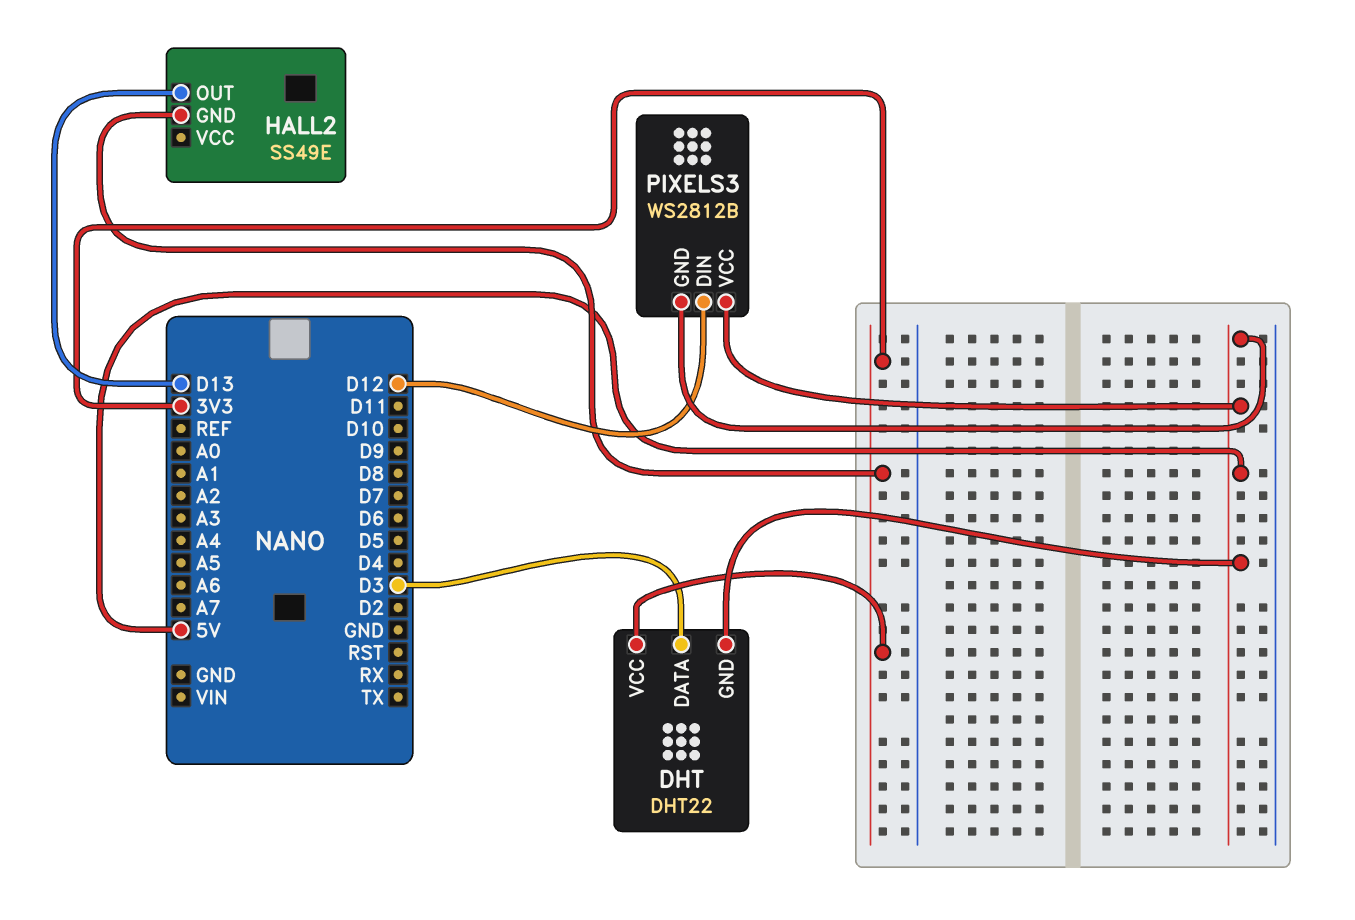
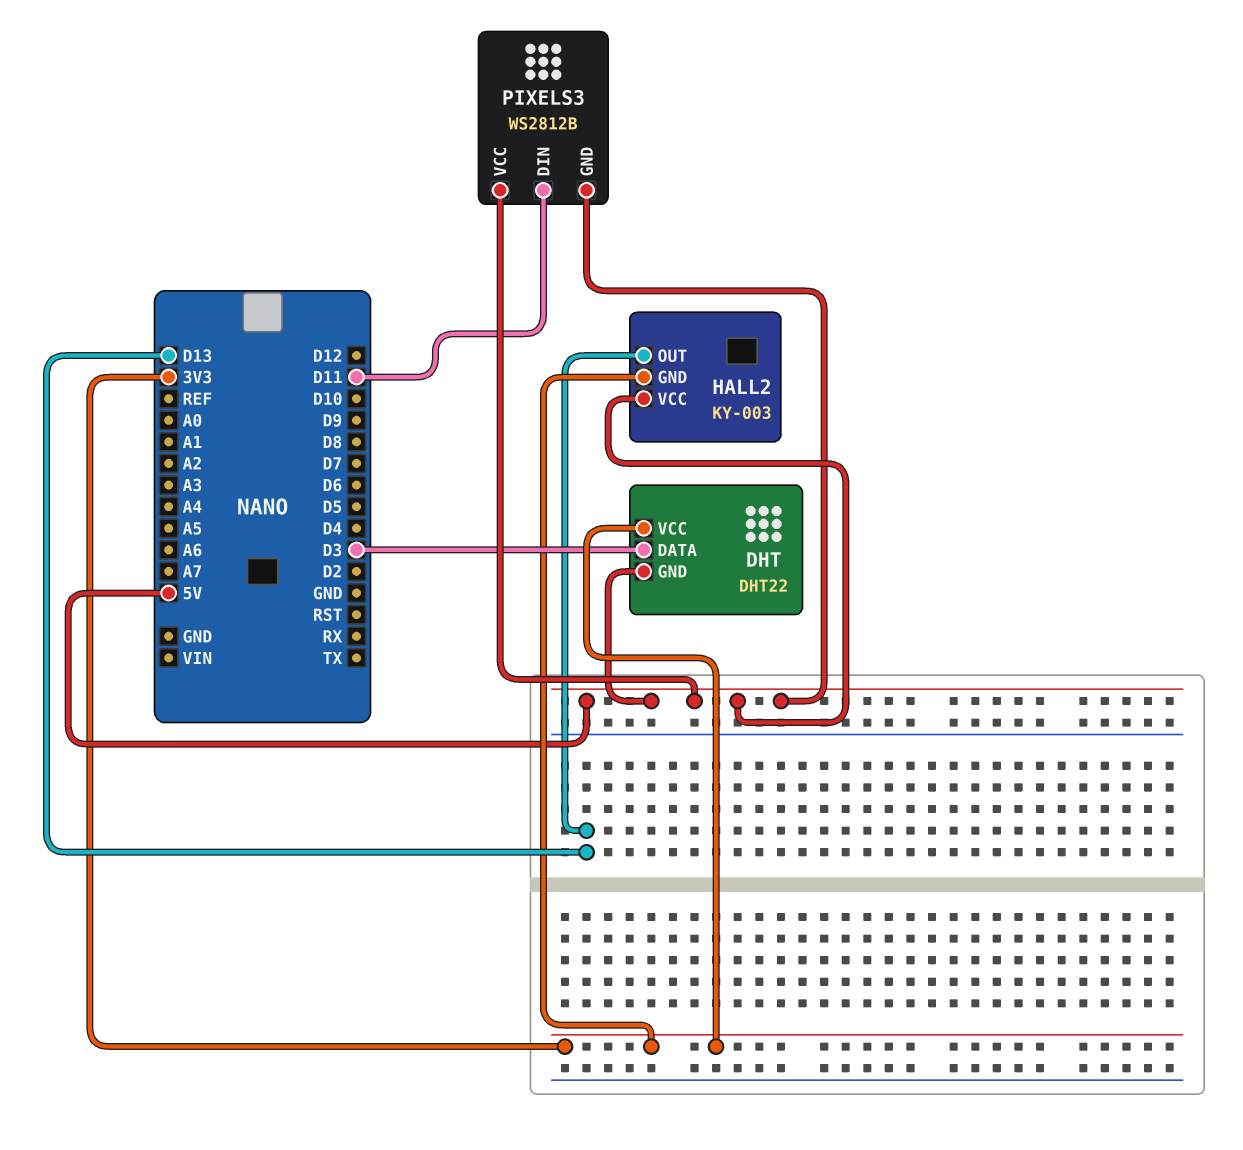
HALL2: SS49E -> KY-003
HALL2 pin VCC: none -> 5V
PIXELS3 pin DIN: D12 -> D11

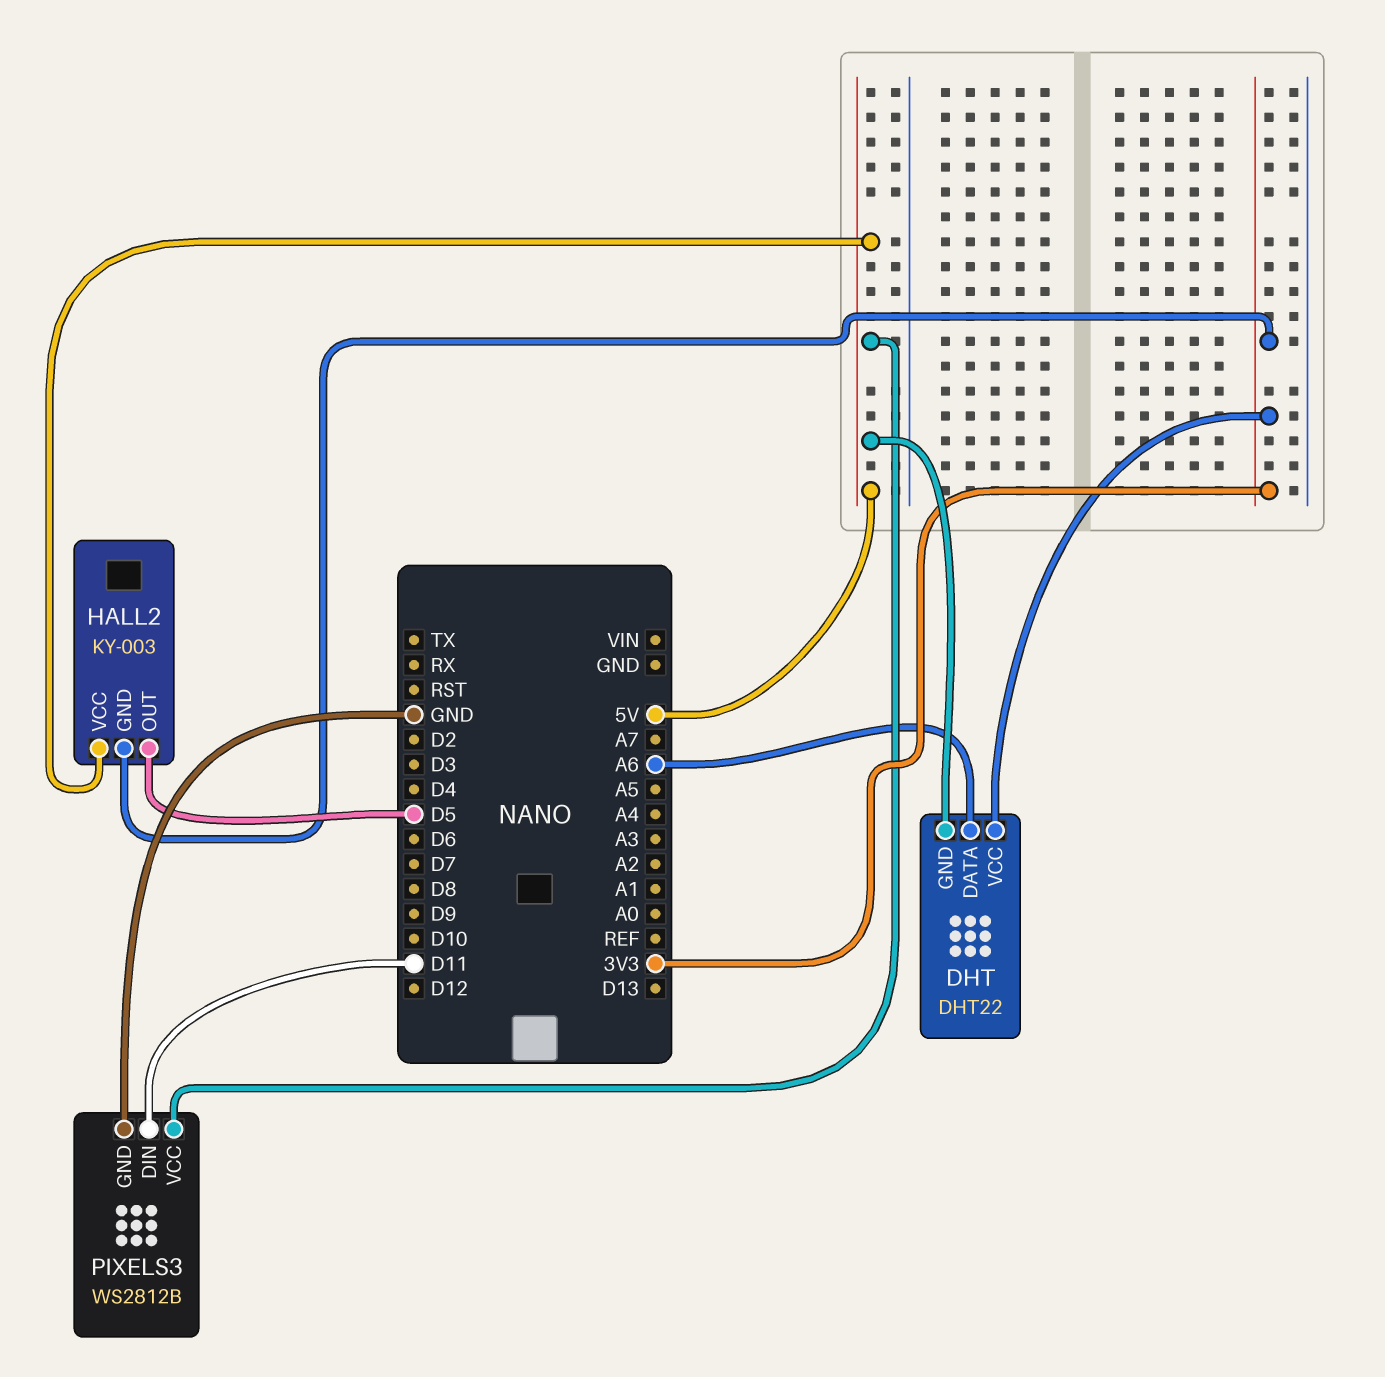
DHT pin DATA: D3 -> A6
HALL2 pin OUT: D13 -> D5
PIXELS3 pin GND: 5V -> GND

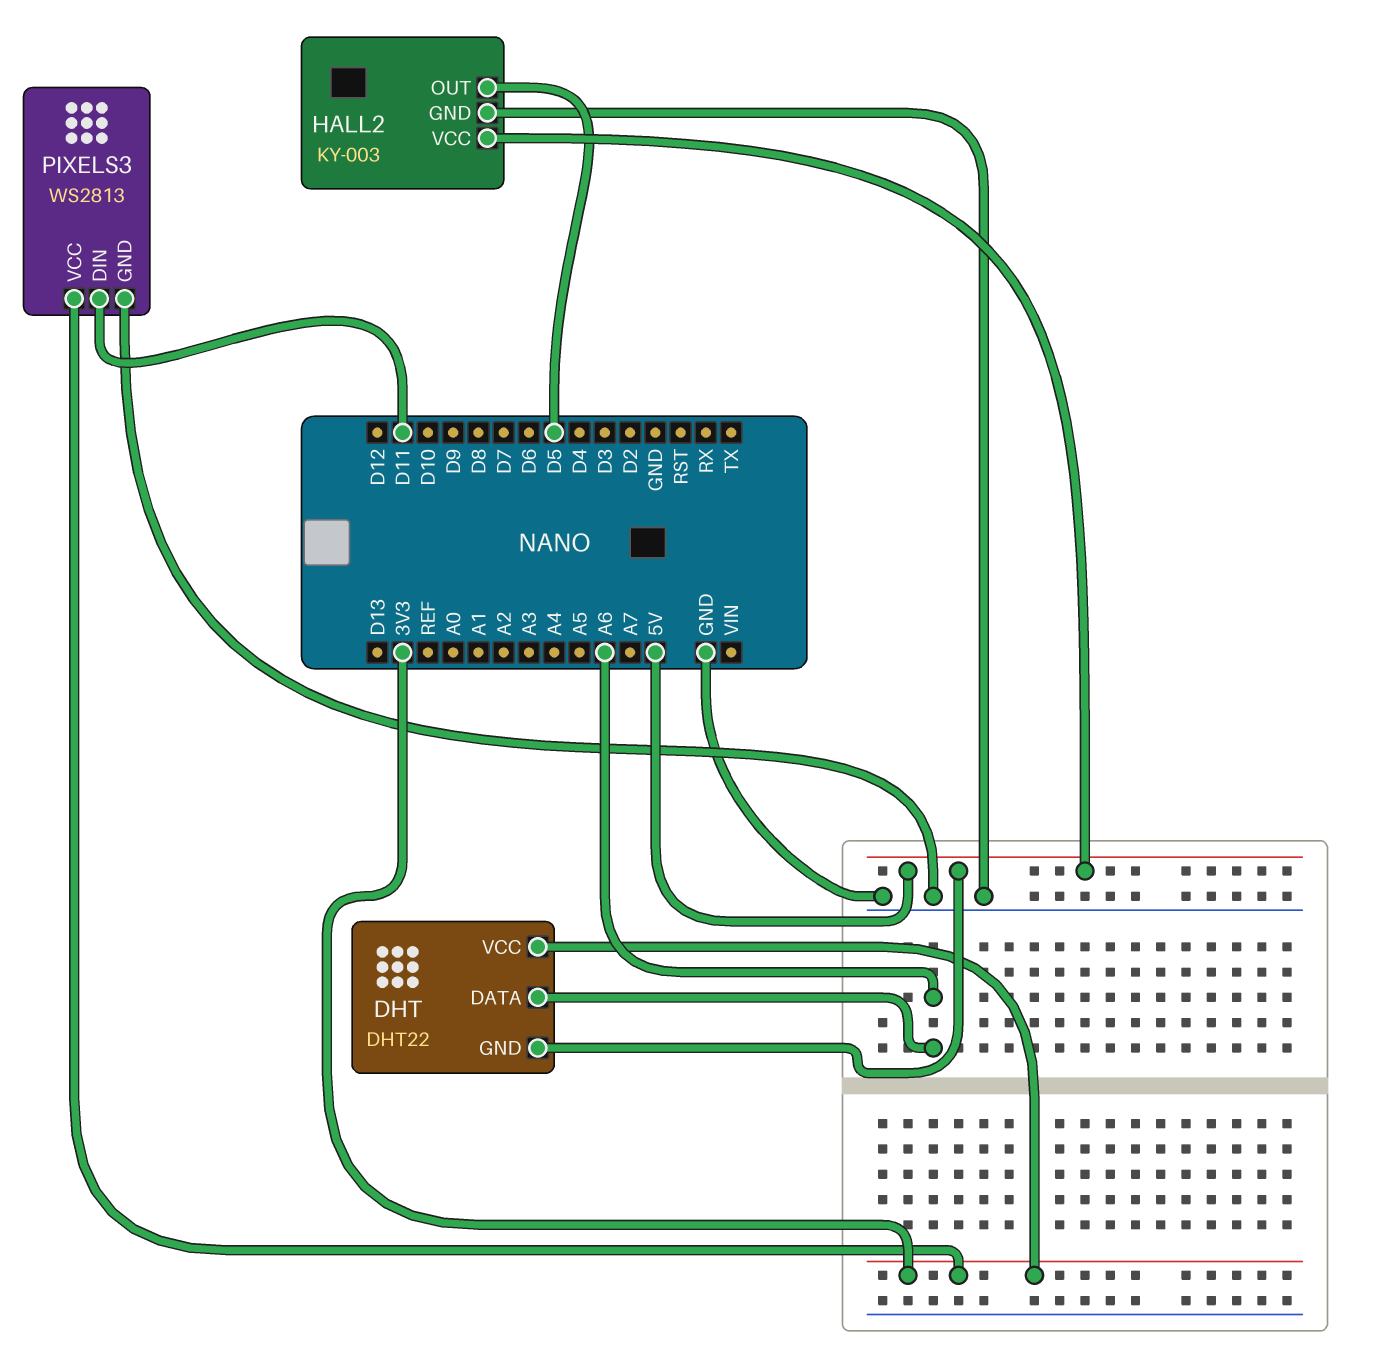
HALL2 pin GND: 3V3 -> GND
PIXELS3: WS2812B -> WS2813
PIXELS3 pin VCC: 5V -> 3V3

